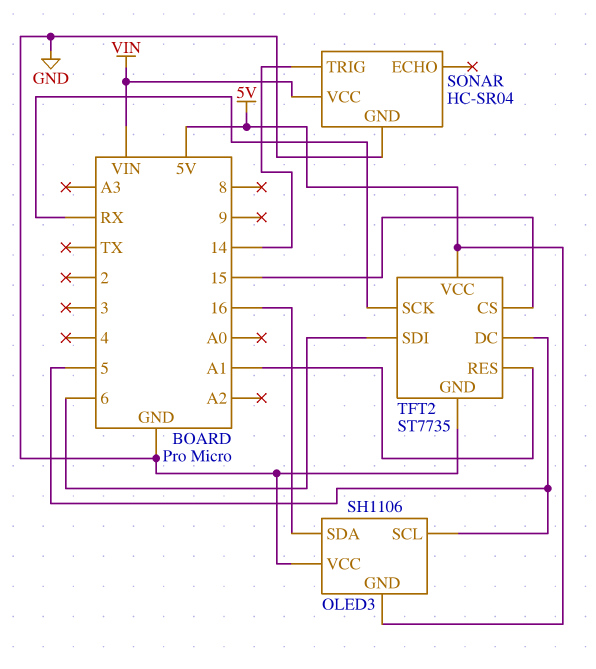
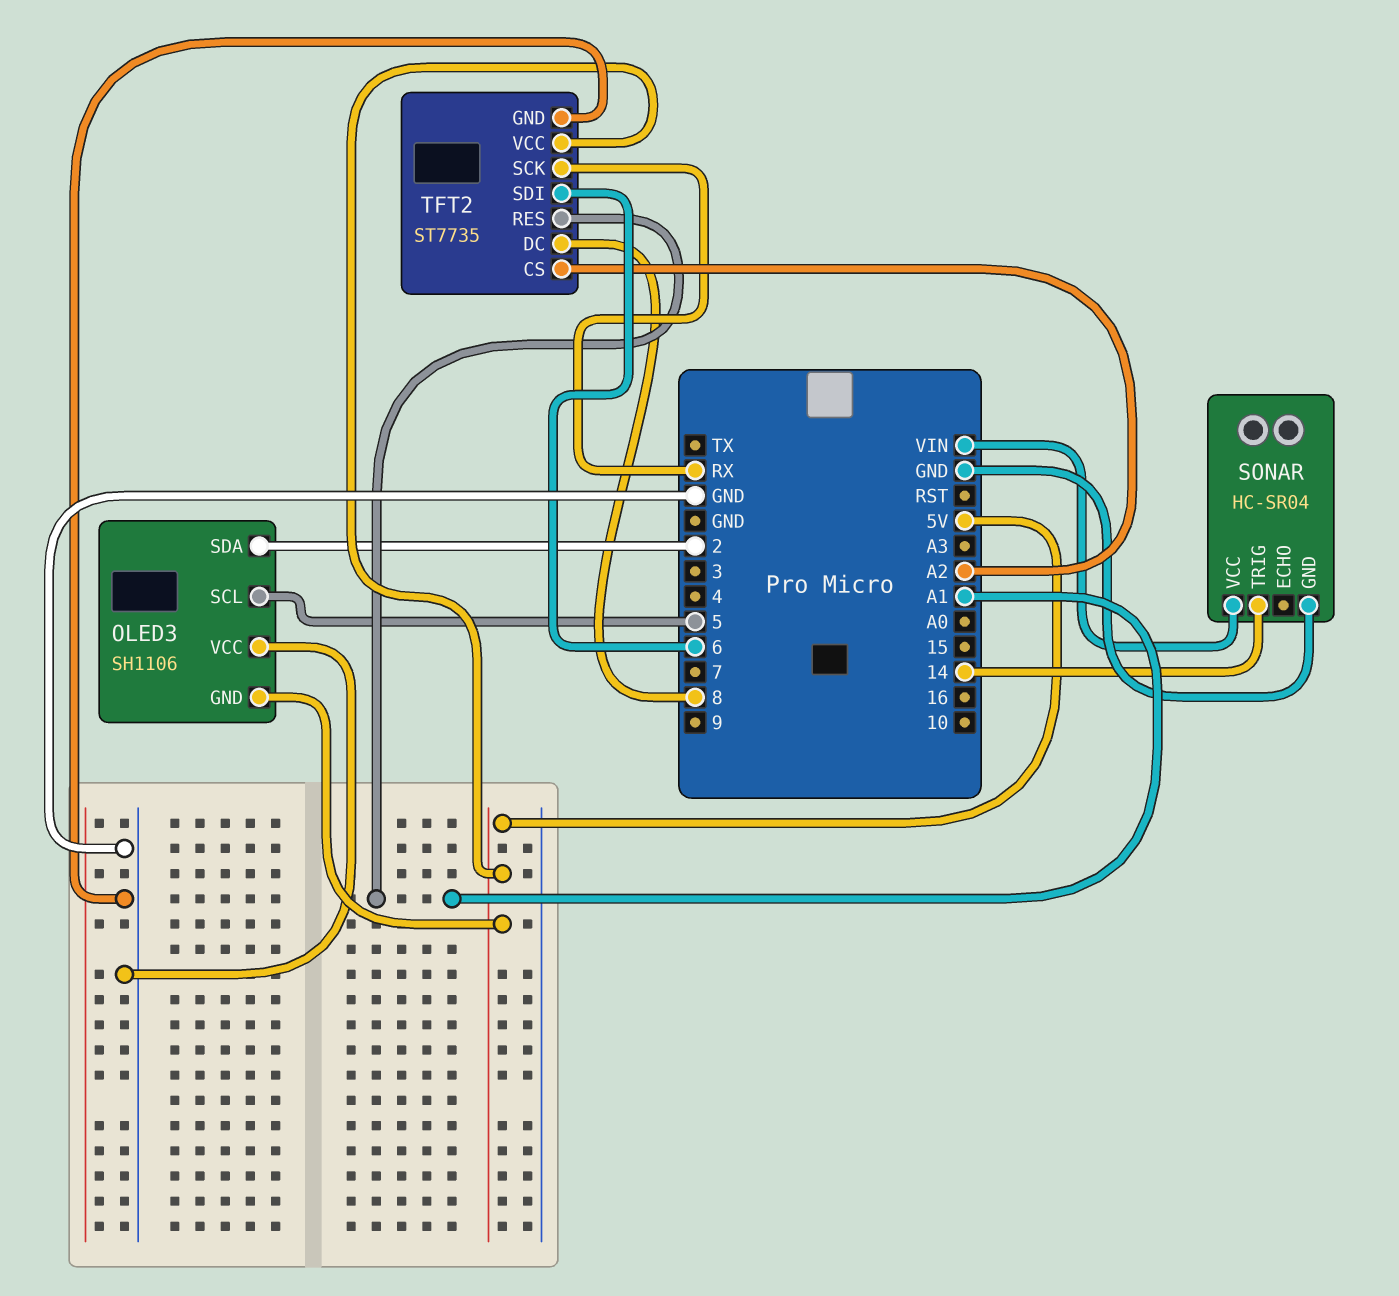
OLED3 pin SDA: 16 -> 2
TFT2 pin CS: 15 -> A2
TFT2 pin DC: 5 -> 8

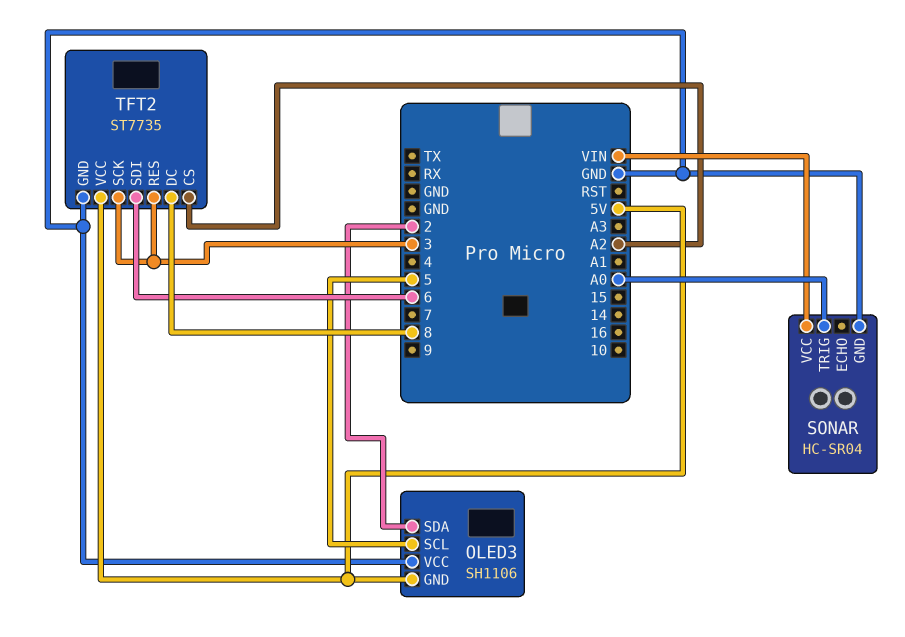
SONAR pin TRIG: 14 -> A0
TFT2 pin RES: A1 -> 3
TFT2 pin SCK: RX -> 3

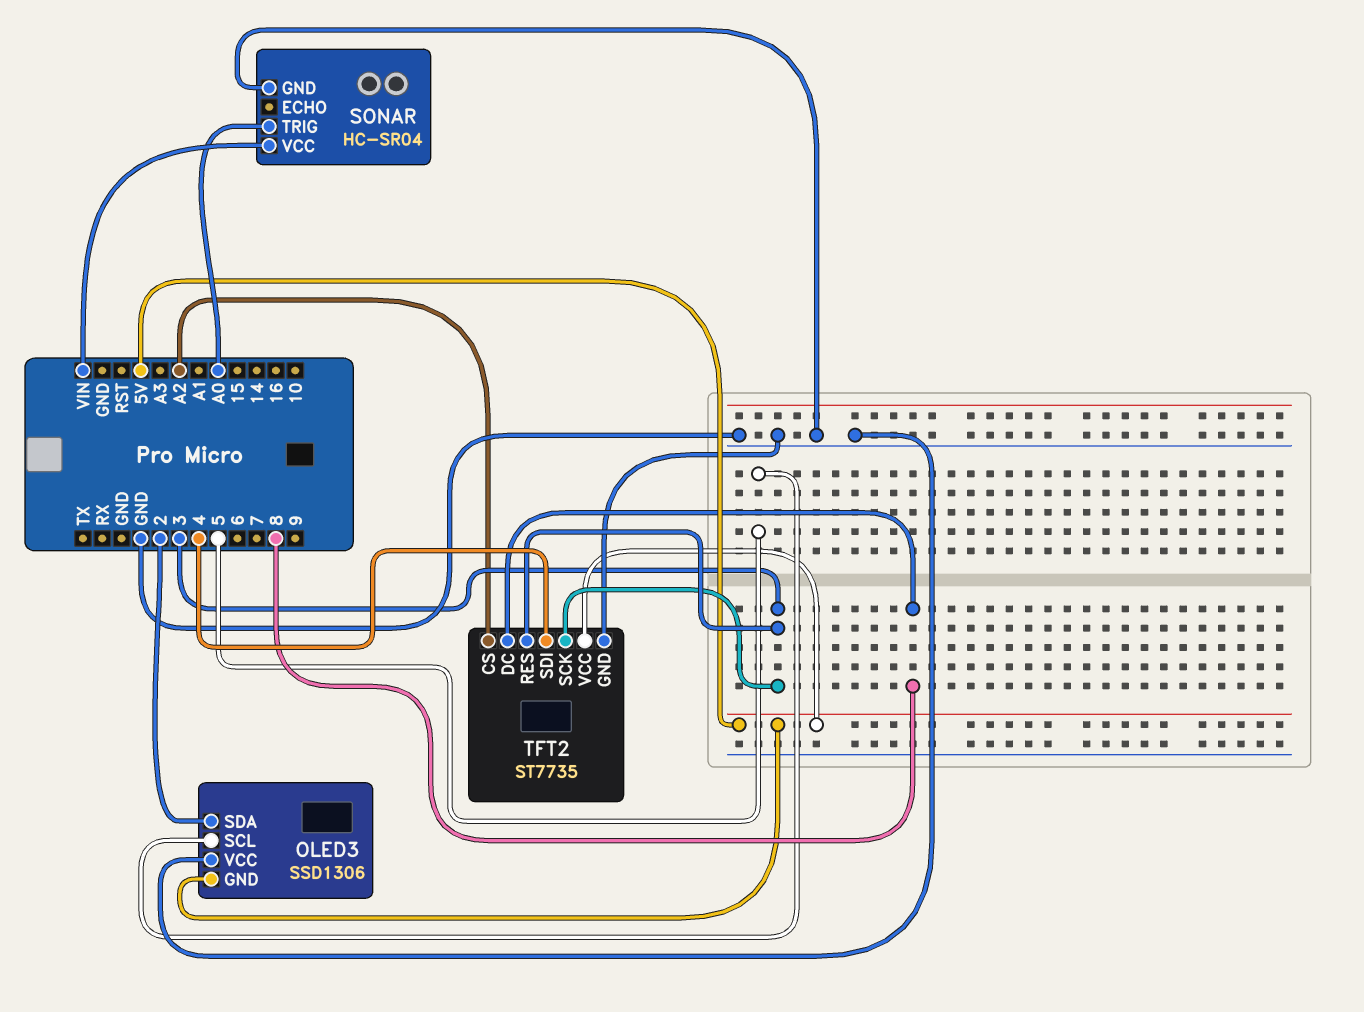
OLED3: SH1106 -> SSD1306
TFT2 pin SDI: 6 -> 4

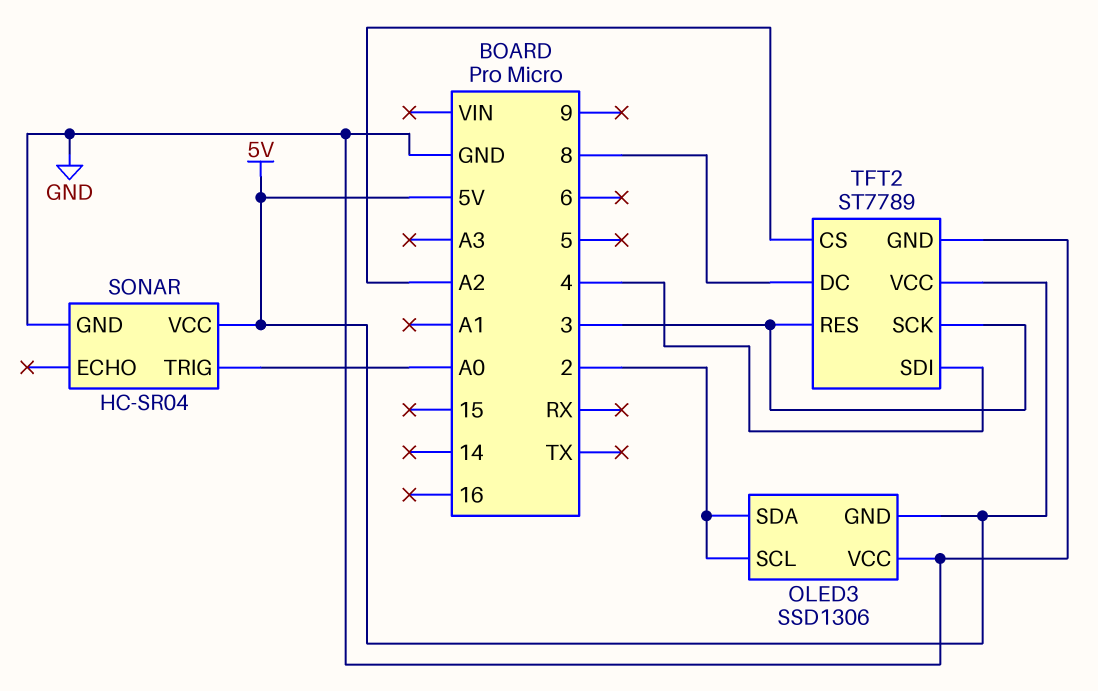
OLED3 pin SCL: 5 -> 2
SONAR pin VCC: VIN -> 5V
TFT2: ST7735 -> ST7789

